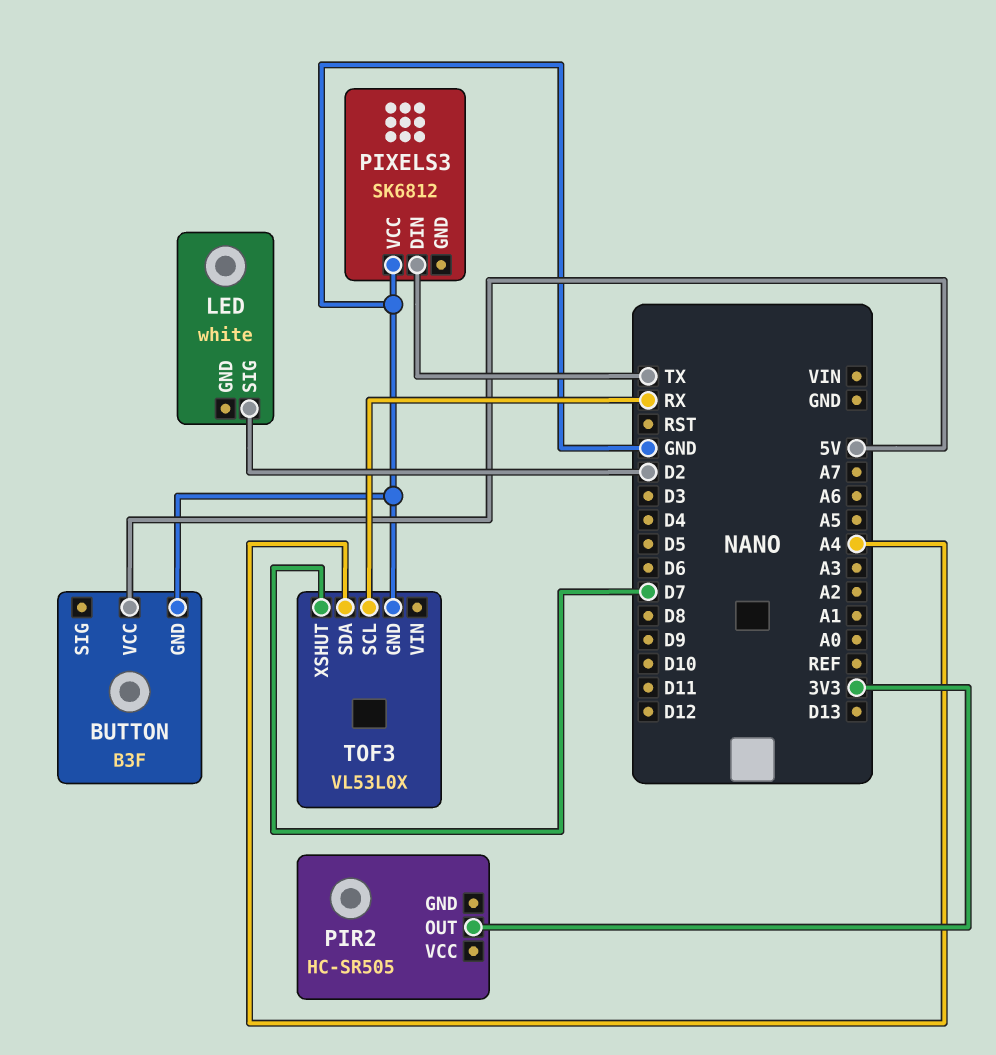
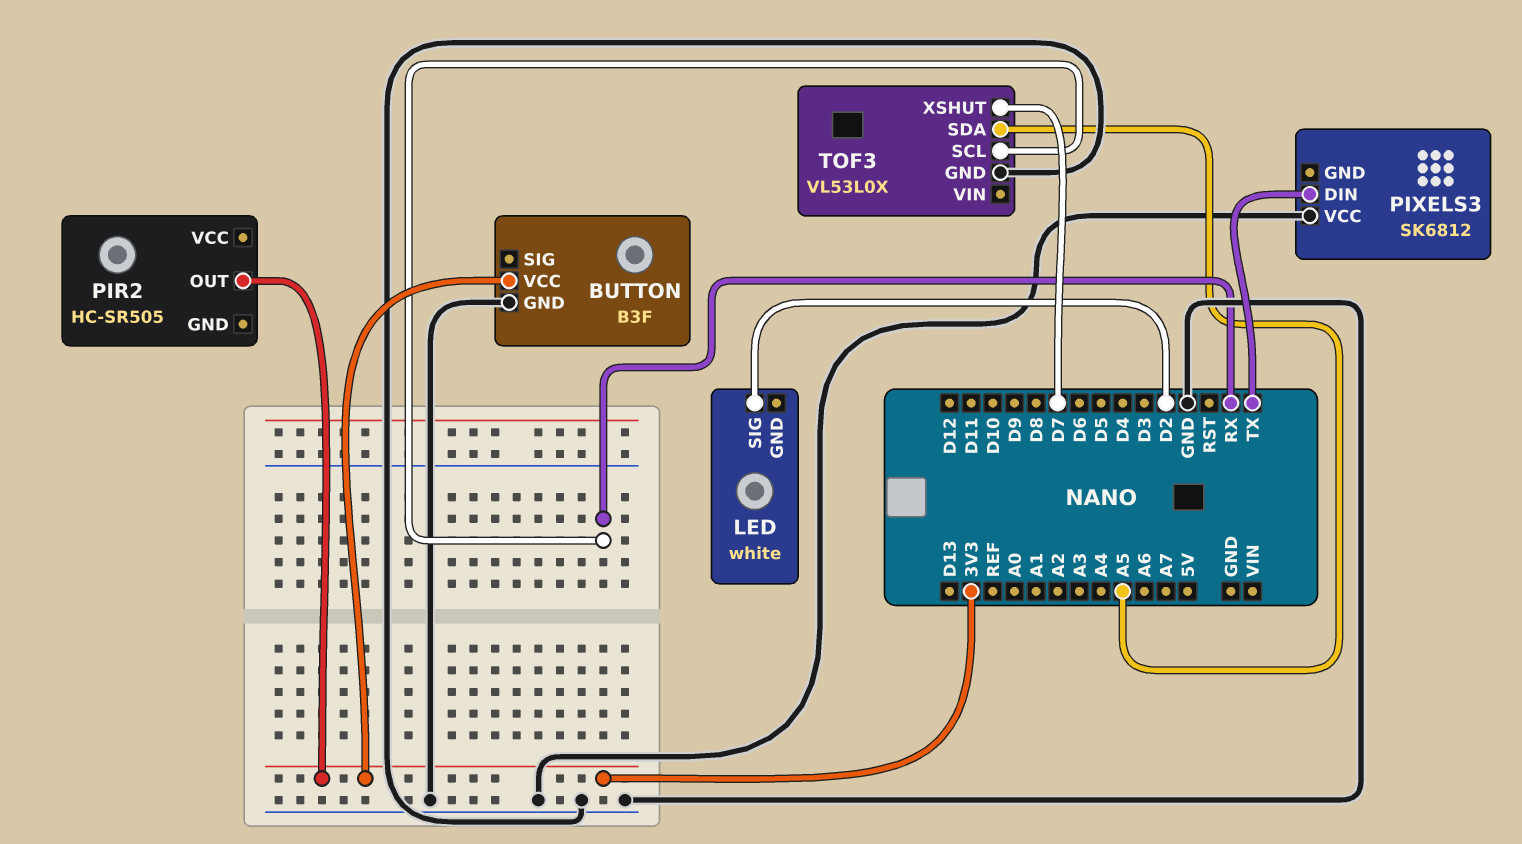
BUTTON pin VCC: 5V -> 3V3
TOF3 pin SDA: A4 -> A5

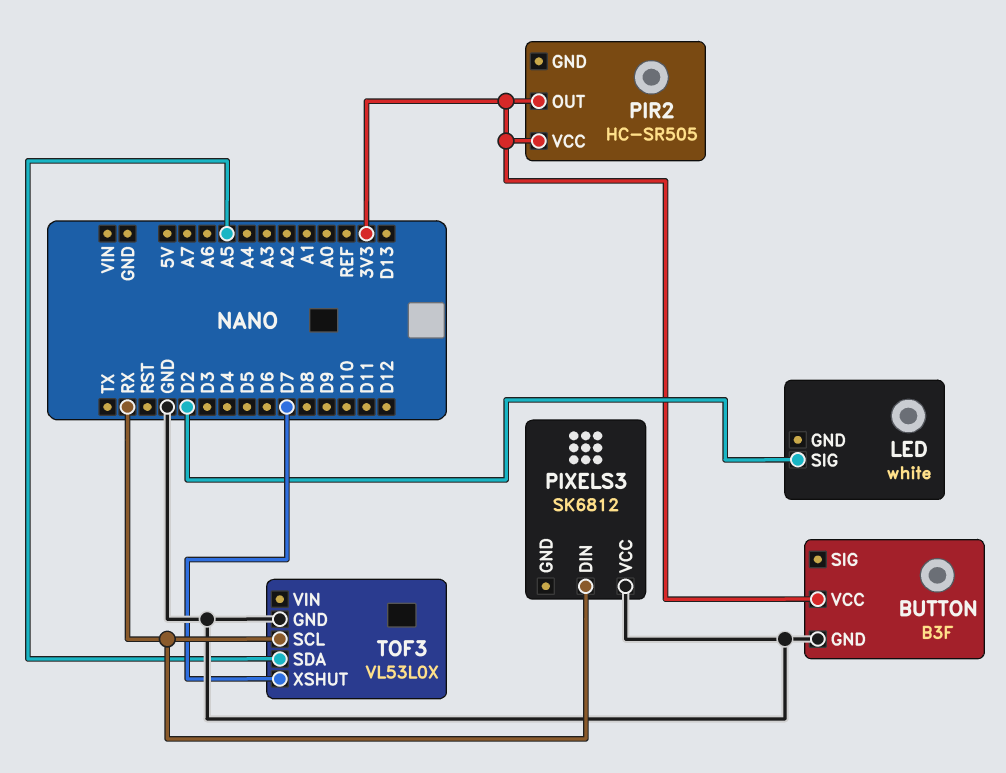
PIR2 pin VCC: none -> 3V3
PIXELS3 pin DIN: TX -> RX

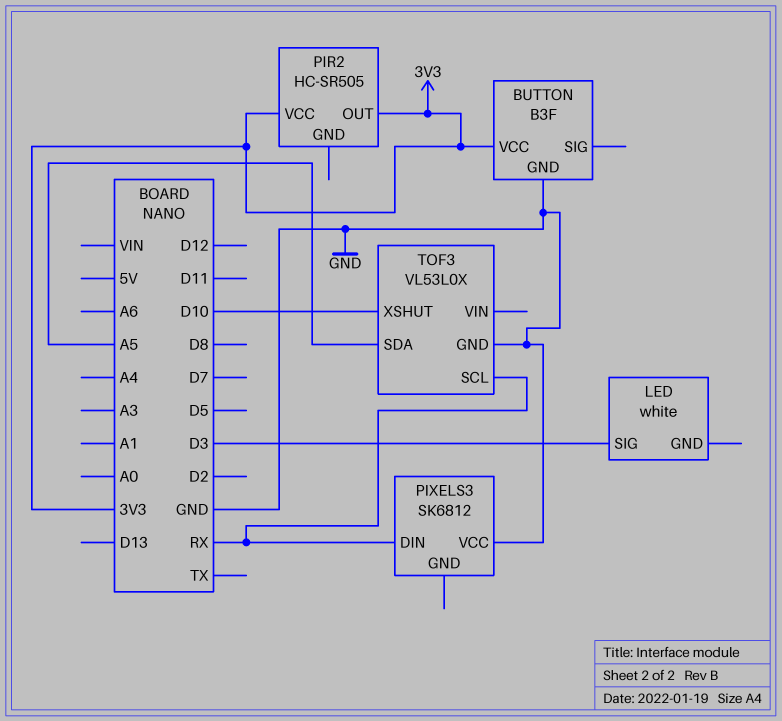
LED pin SIG: D2 -> D3
TOF3 pin XSHUT: D7 -> D10

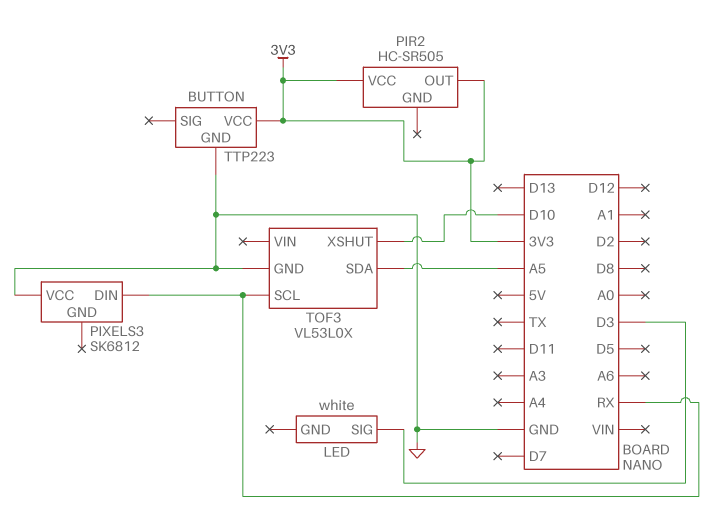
BUTTON: B3F -> TTP223

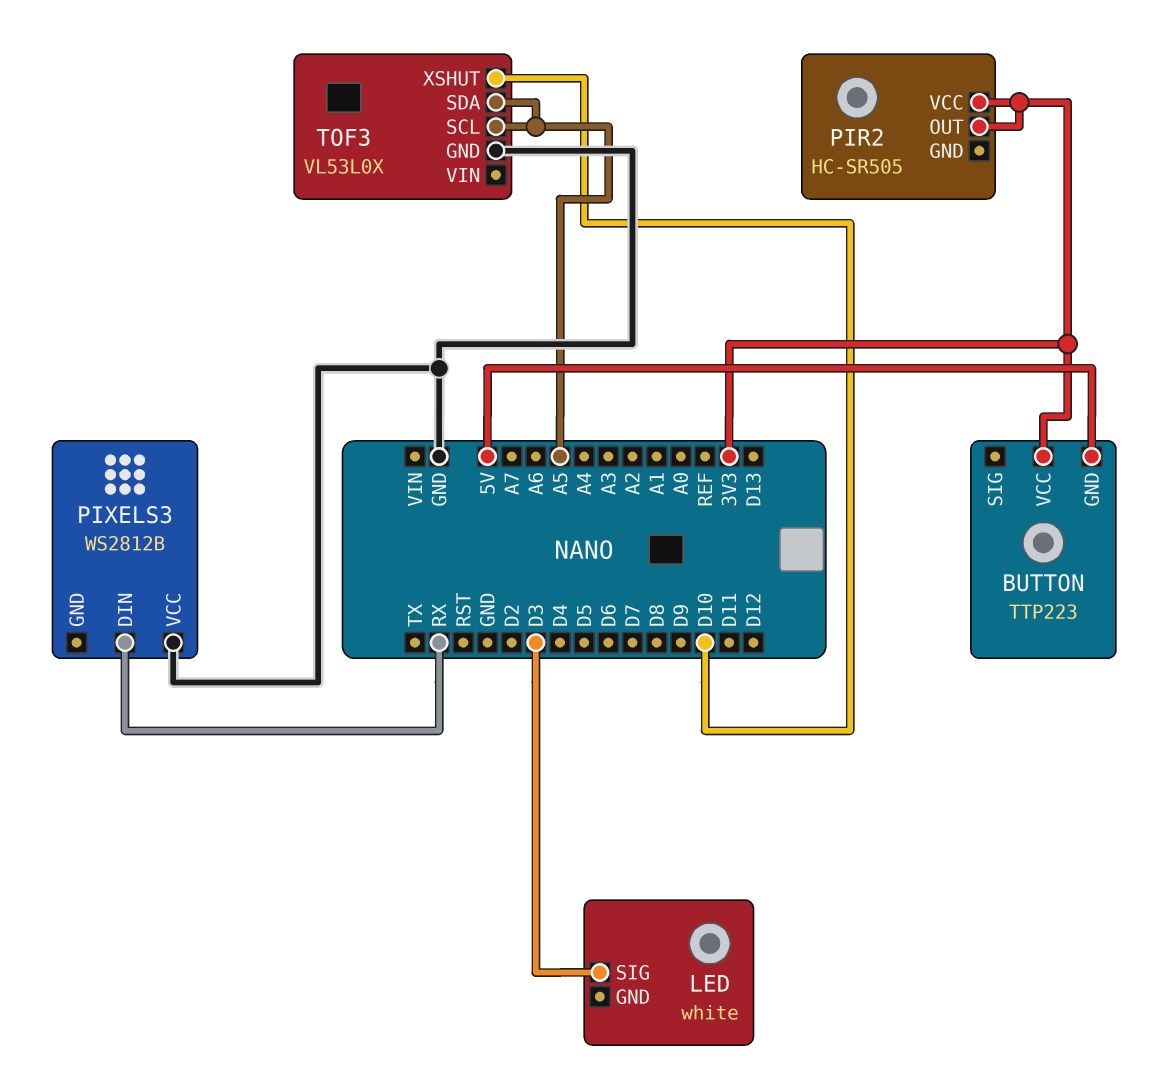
BUTTON pin GND: GND -> 5V
PIXELS3: SK6812 -> WS2812B
TOF3 pin SCL: RX -> A5

